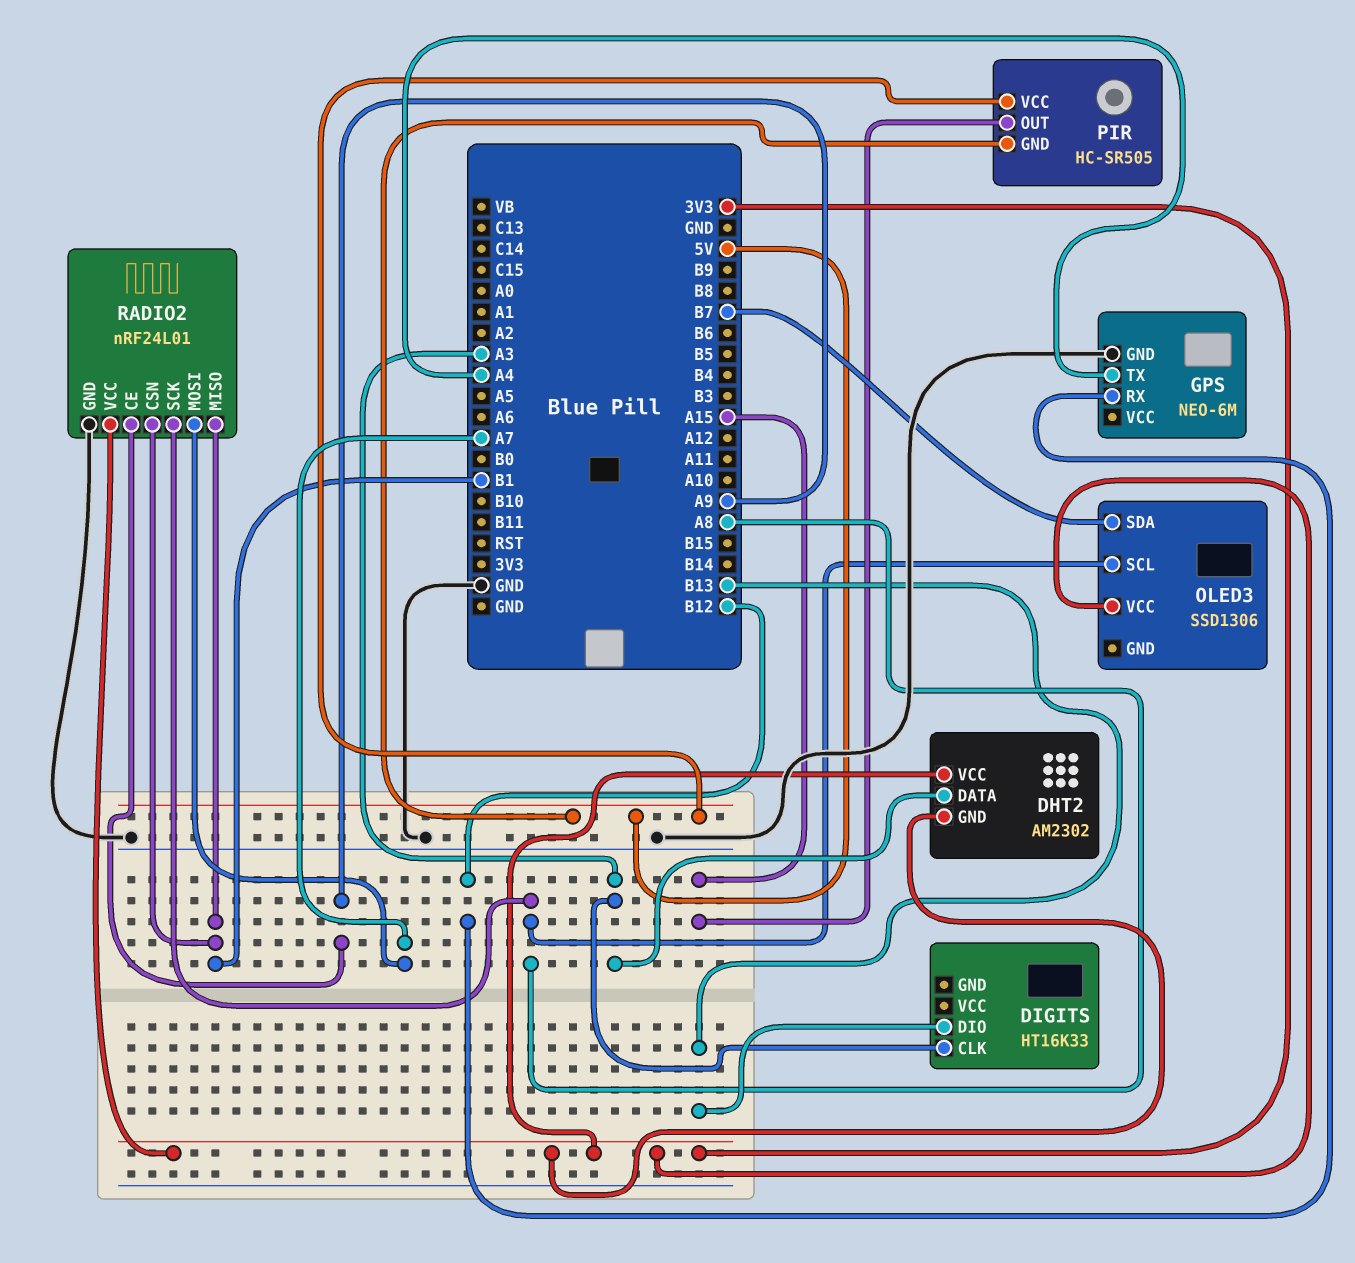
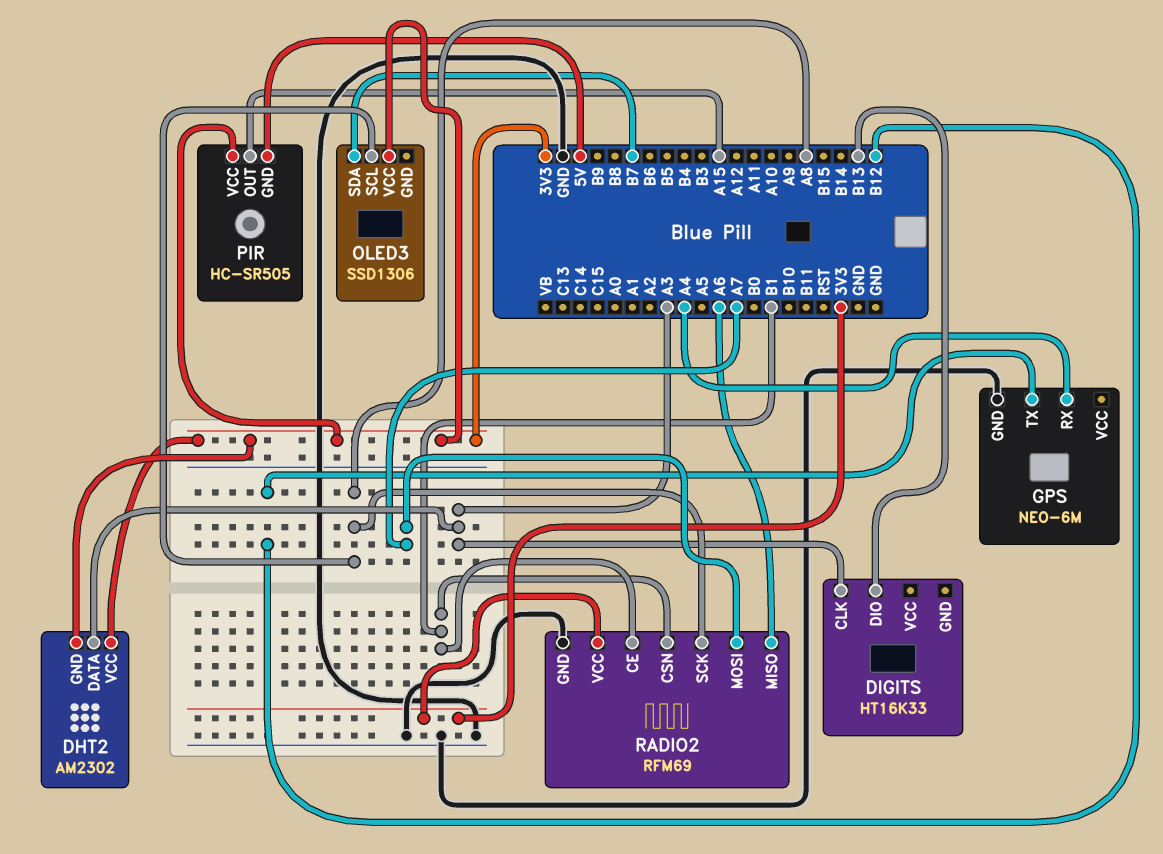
GPS pin RX: B12 -> A4
GPS pin TX: A4 -> B12
PIR pin VCC: 5V -> 3V3
RADIO2: nRF24L01 -> RFM69
RADIO2 pin CE: A9 -> B1
RADIO2 pin MISO: B1 -> A6

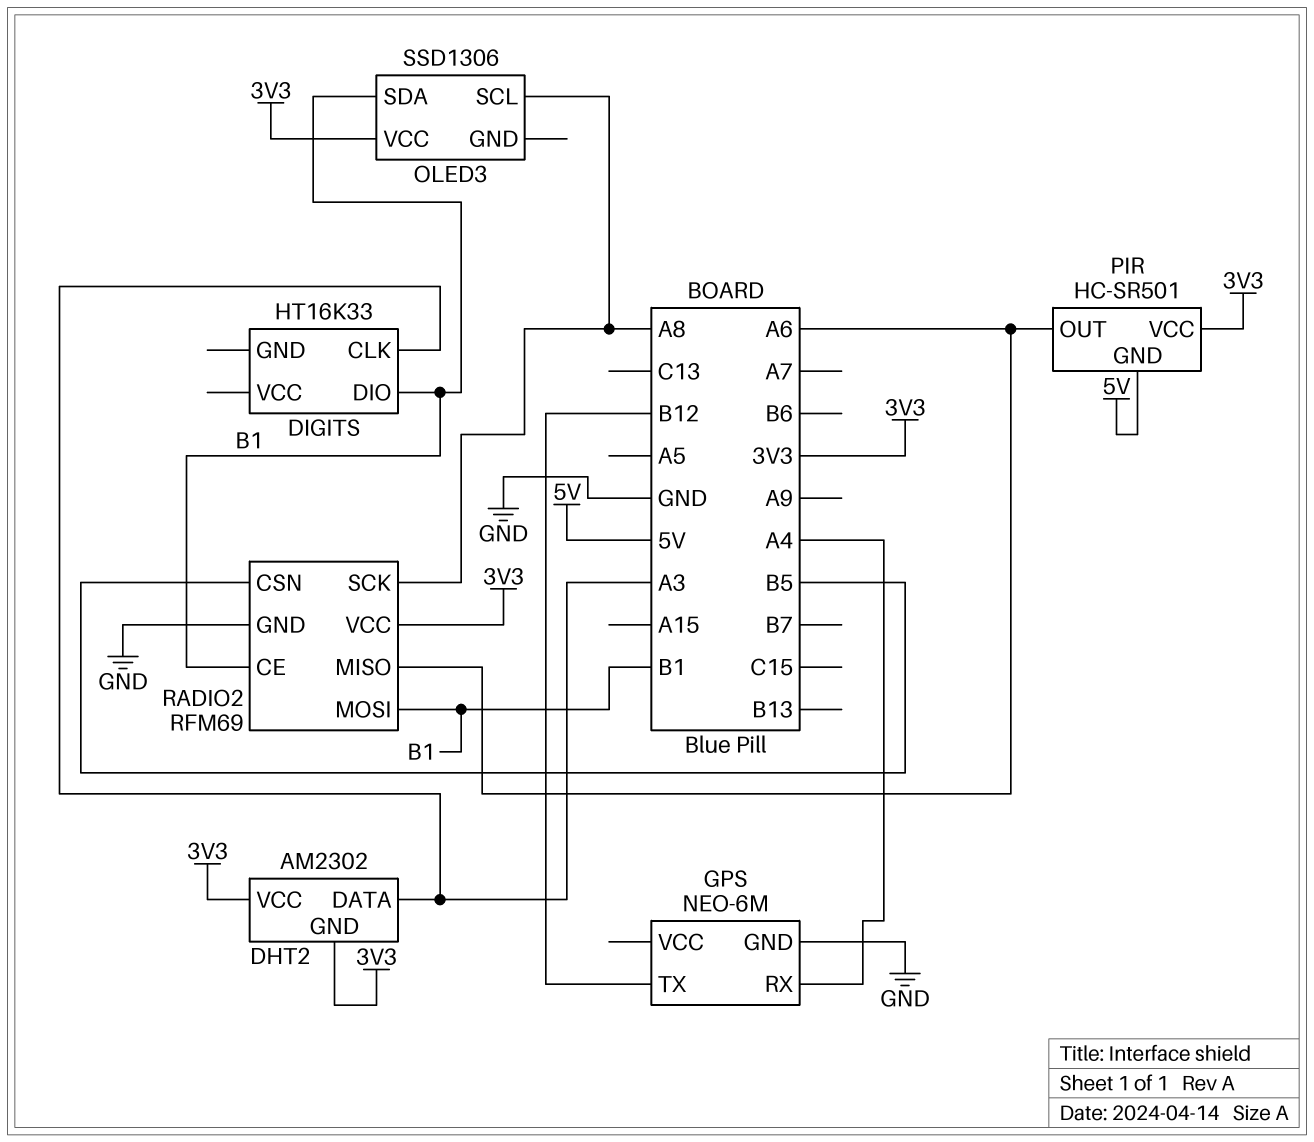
DIGITS pin DIO: B13 -> B1
OLED3 pin SDA: B7 -> B1
PIR: HC-SR505 -> HC-SR501
PIR pin OUT: A15 -> A6
RADIO2 pin CSN: B1 -> B5
RADIO2 pin MOSI: A7 -> B1

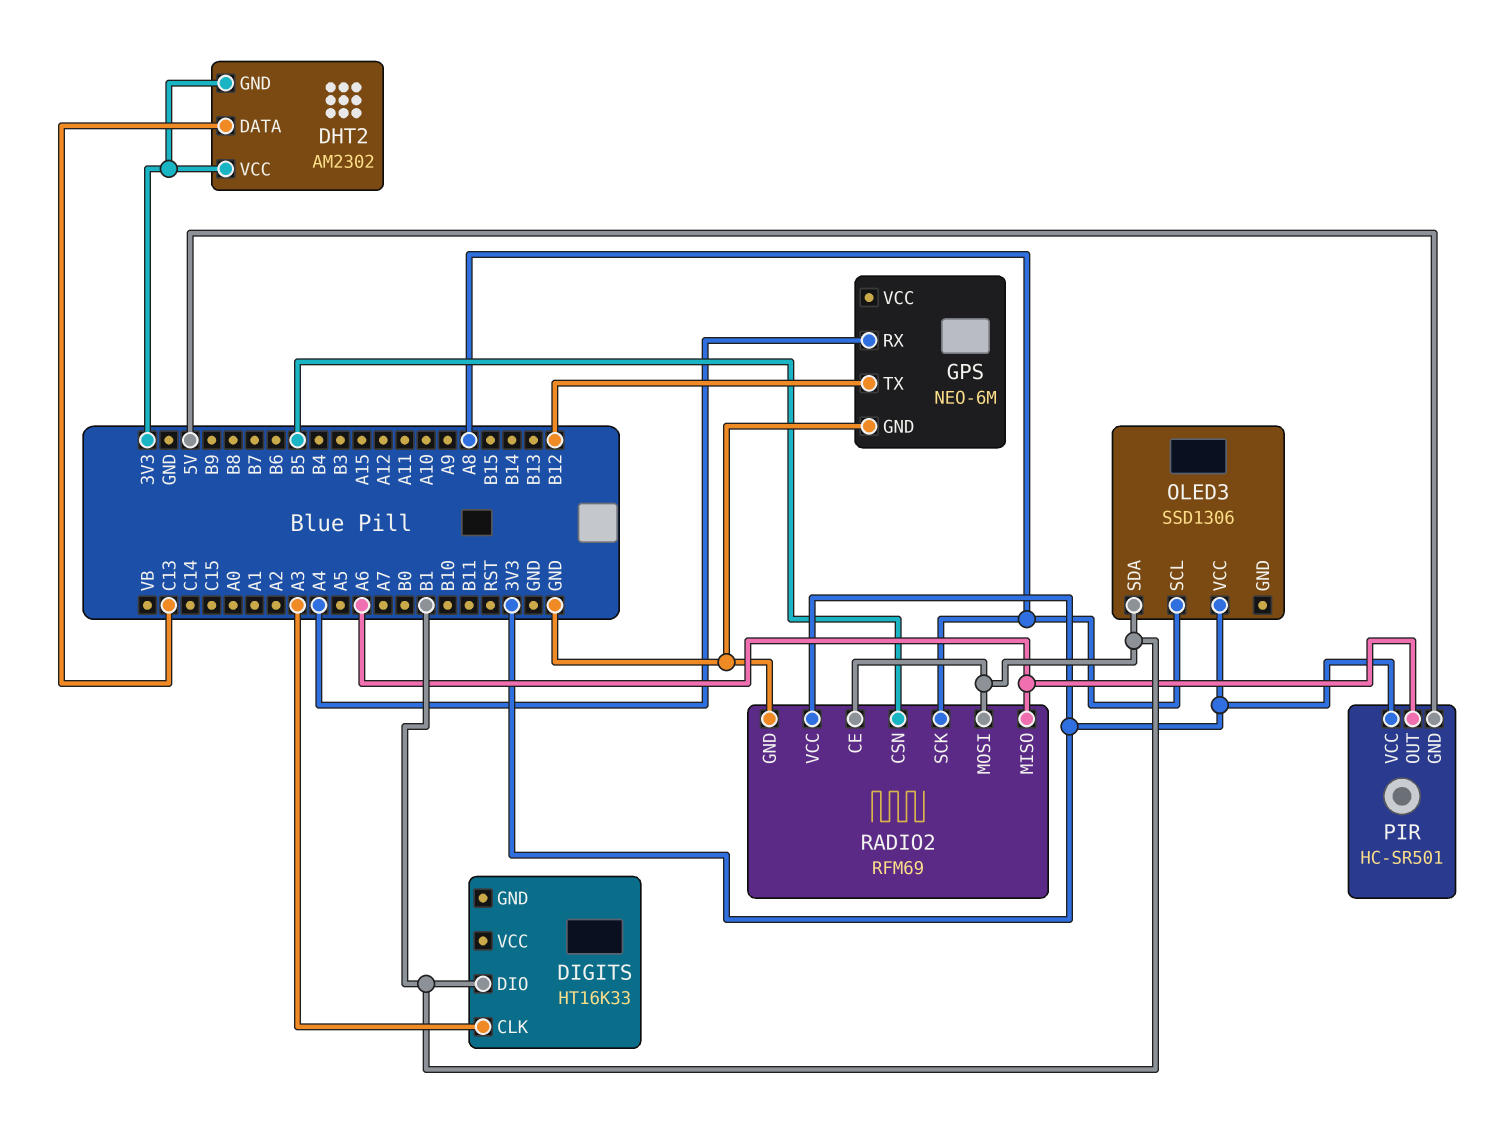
DHT2 pin DATA: A3 -> C13

